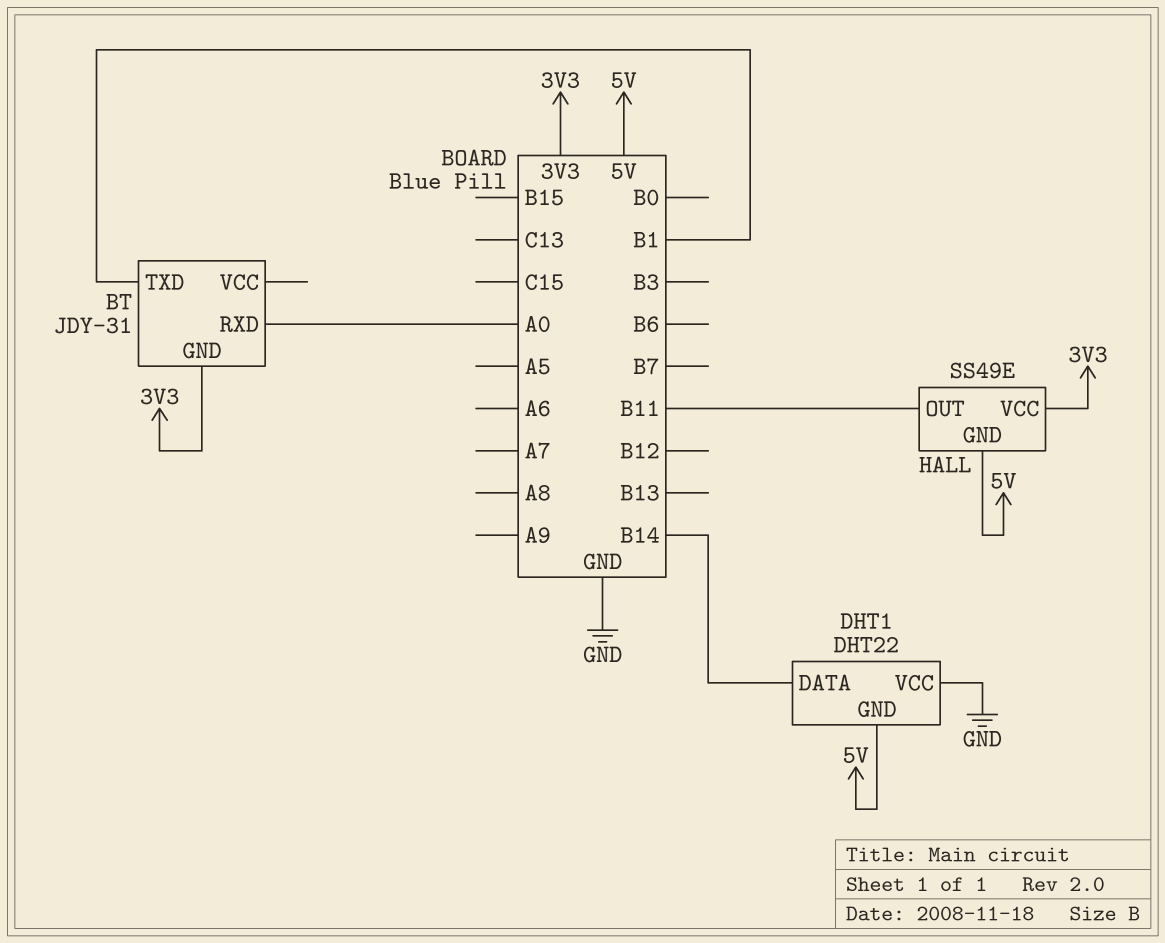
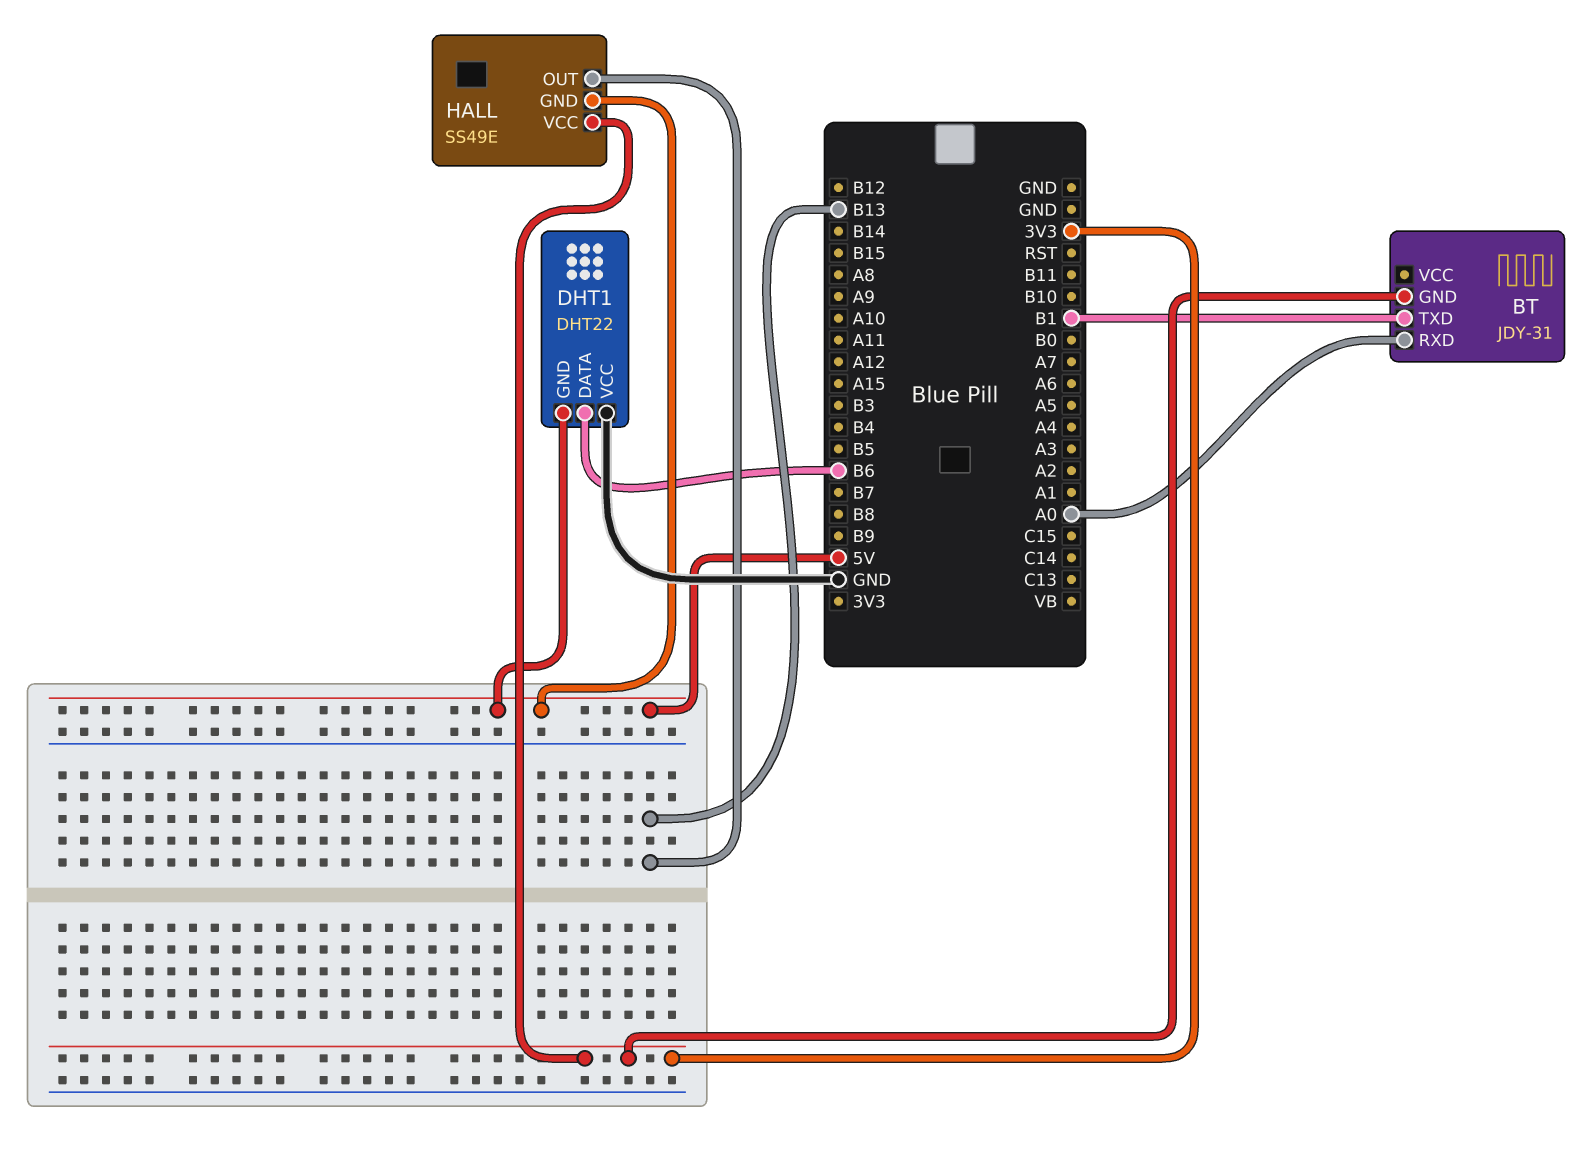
DHT1 pin DATA: B14 -> B6
HALL pin OUT: B11 -> B13

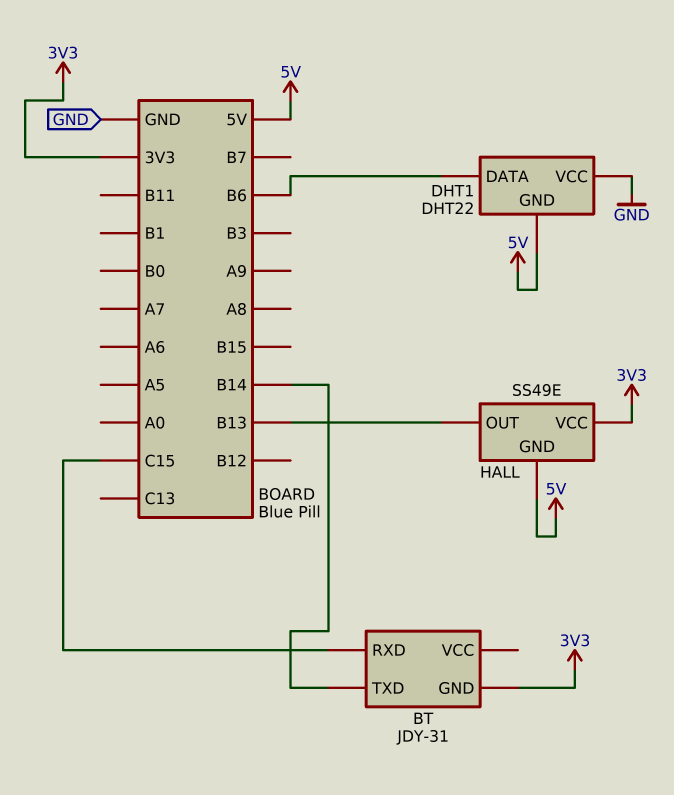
BT pin RXD: A0 -> C15
BT pin TXD: B1 -> B14

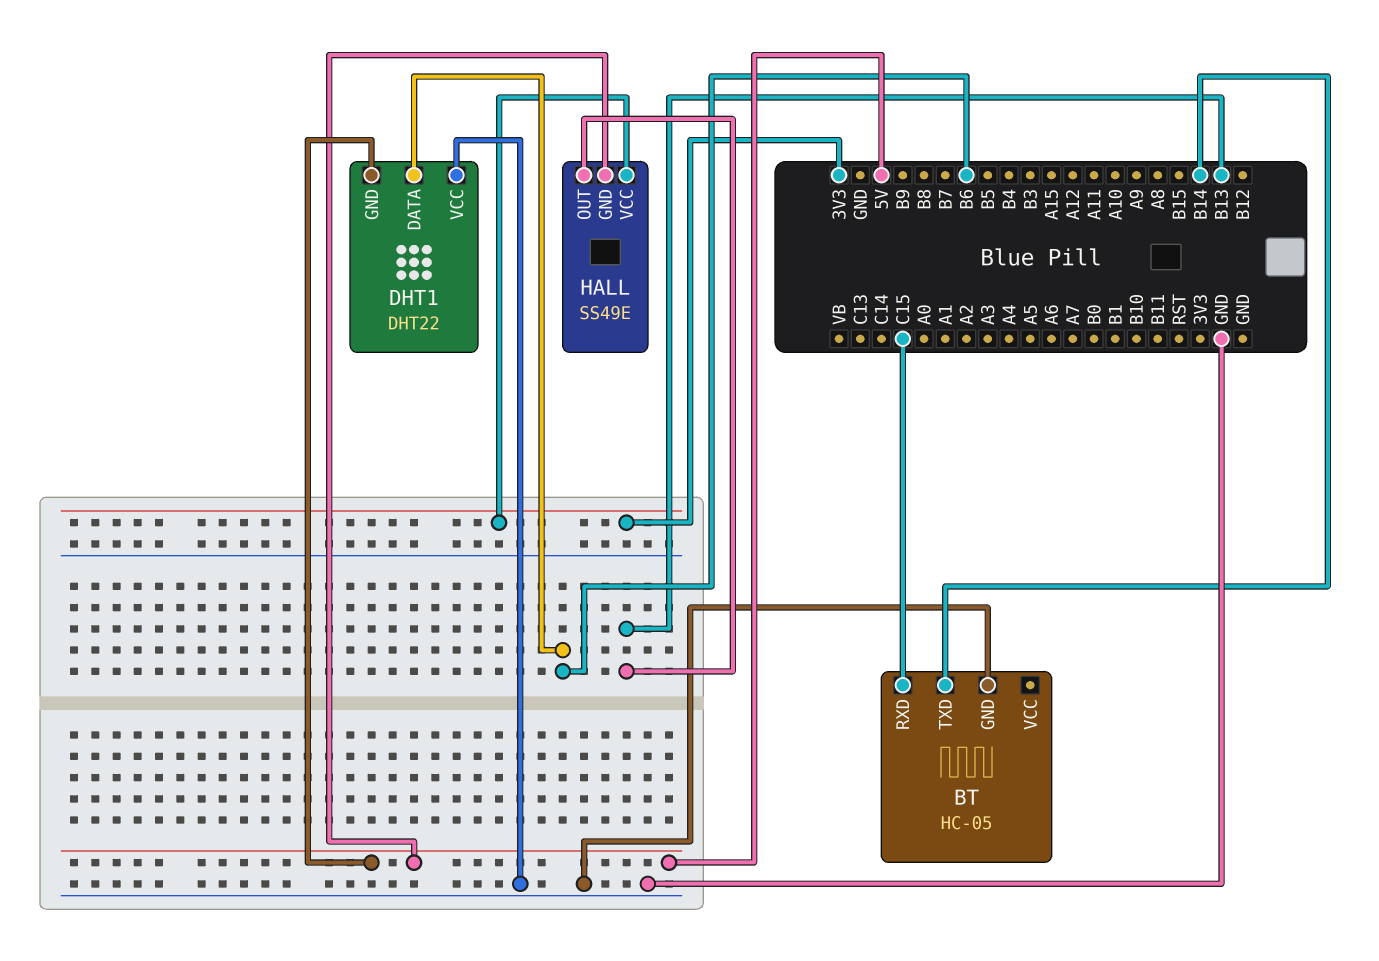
BT: JDY-31 -> HC-05
BT pin GND: 3V3 -> GND

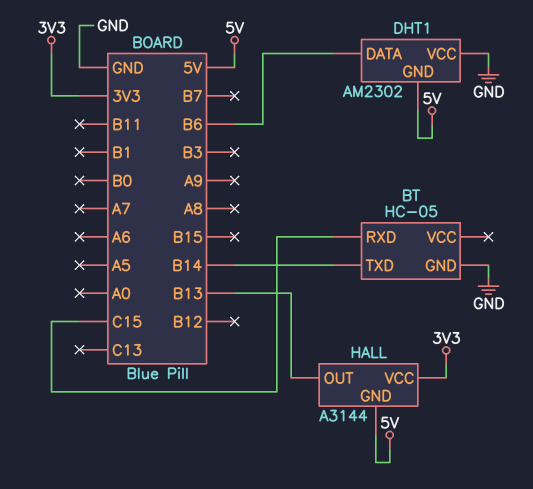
DHT1: DHT22 -> AM2302
HALL: SS49E -> A3144

